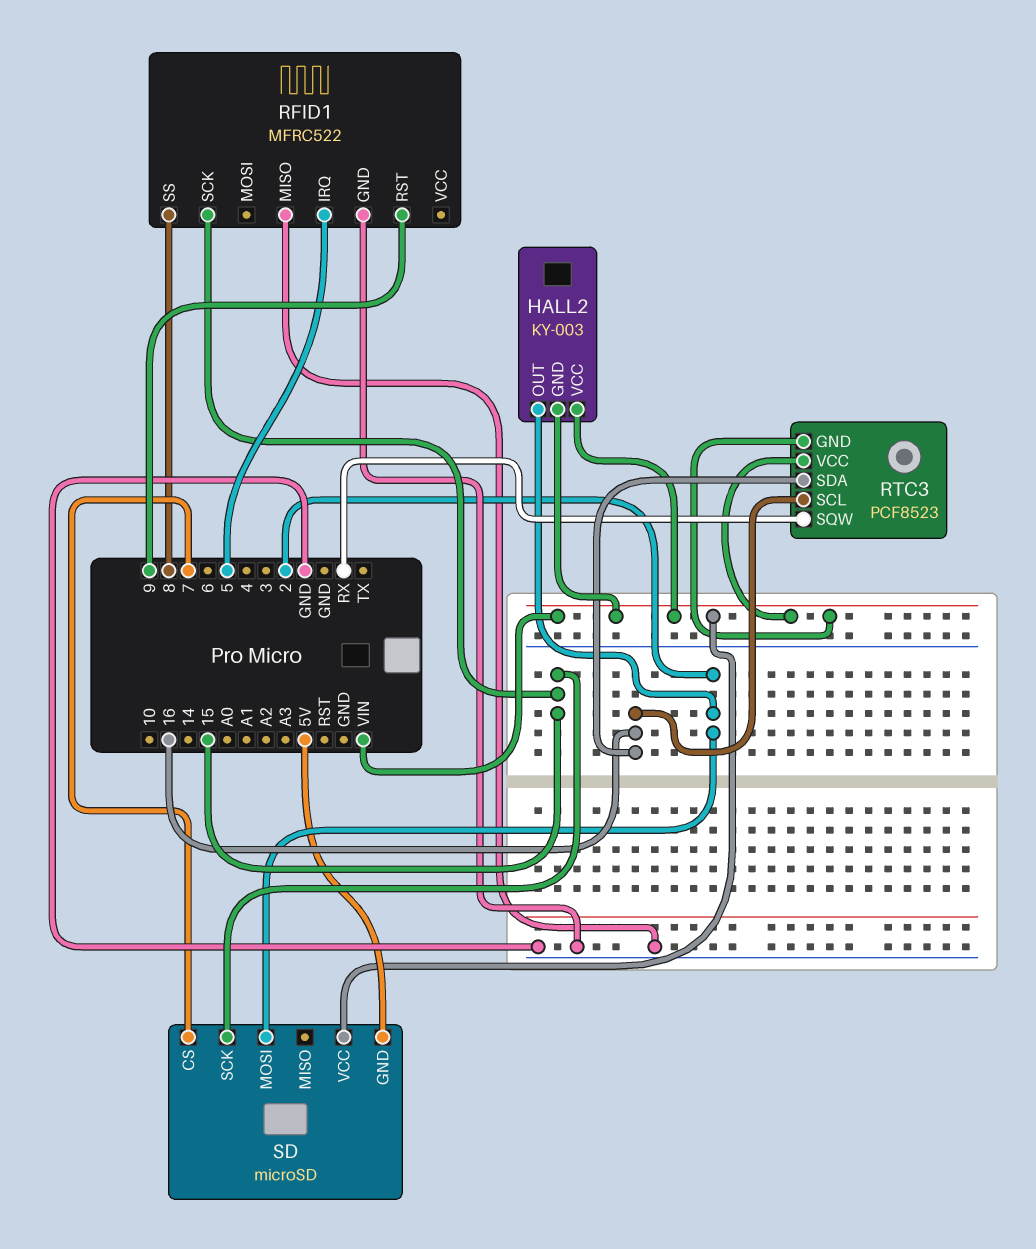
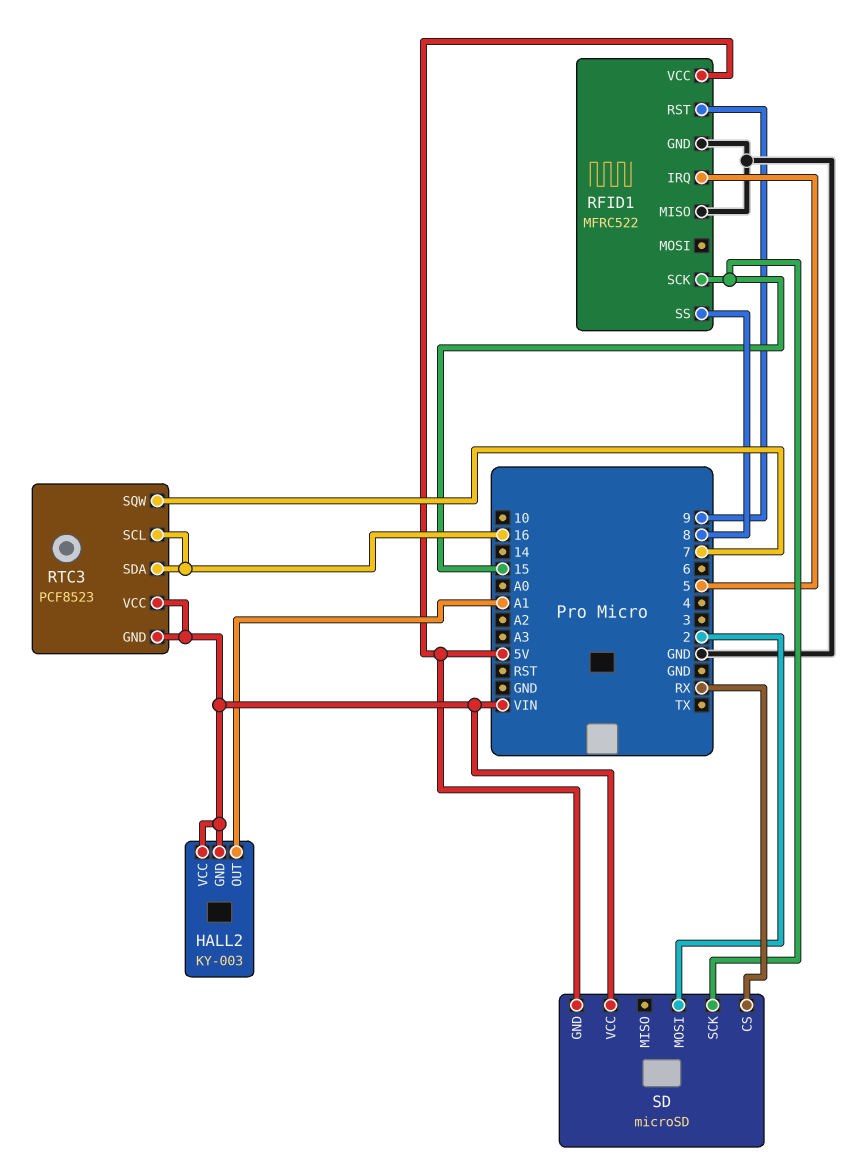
HALL2 pin OUT: 2 -> A1
RFID1 pin VCC: none -> 5V
RTC3 pin SQW: RX -> 7
SD pin CS: 7 -> RX

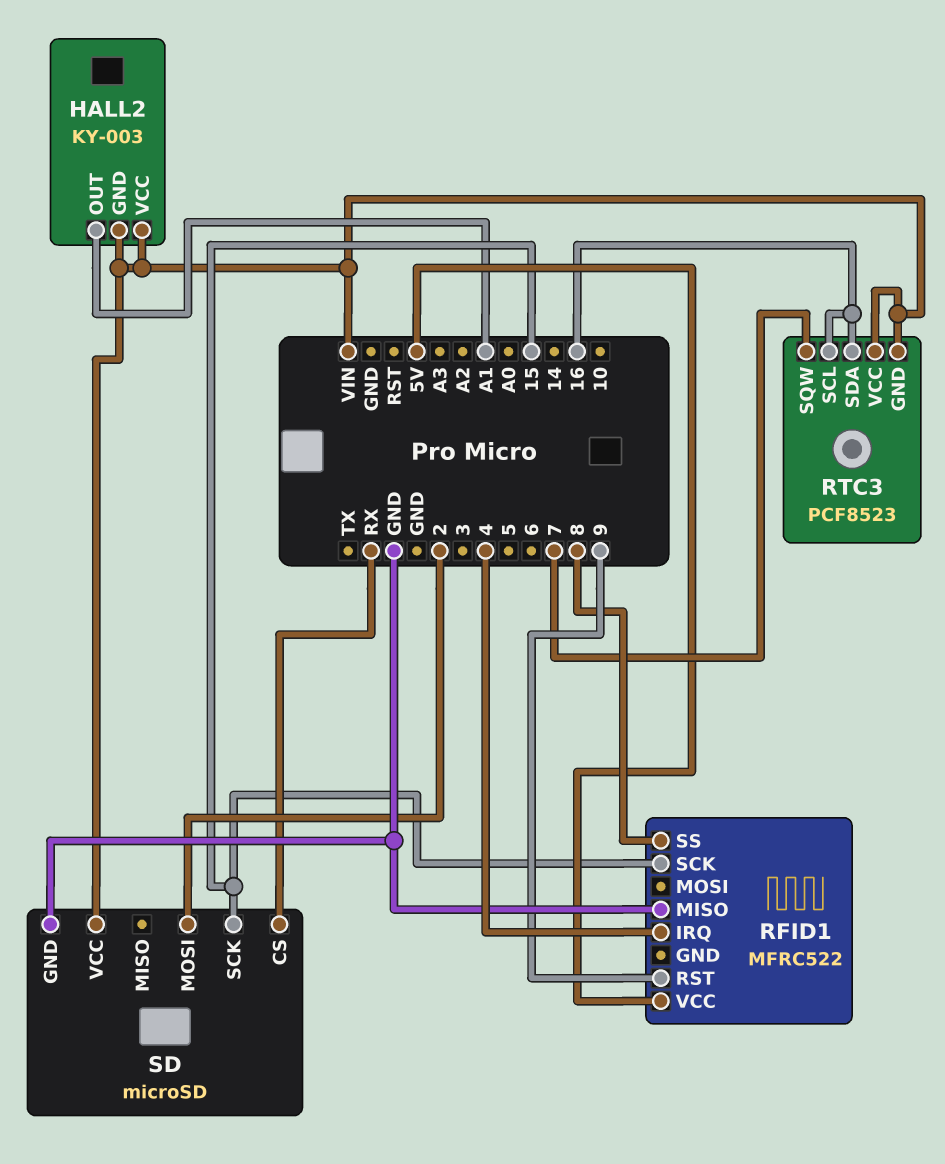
RFID1 pin GND: GND -> none
RFID1 pin IRQ: 5 -> 4
SD pin GND: 5V -> GND

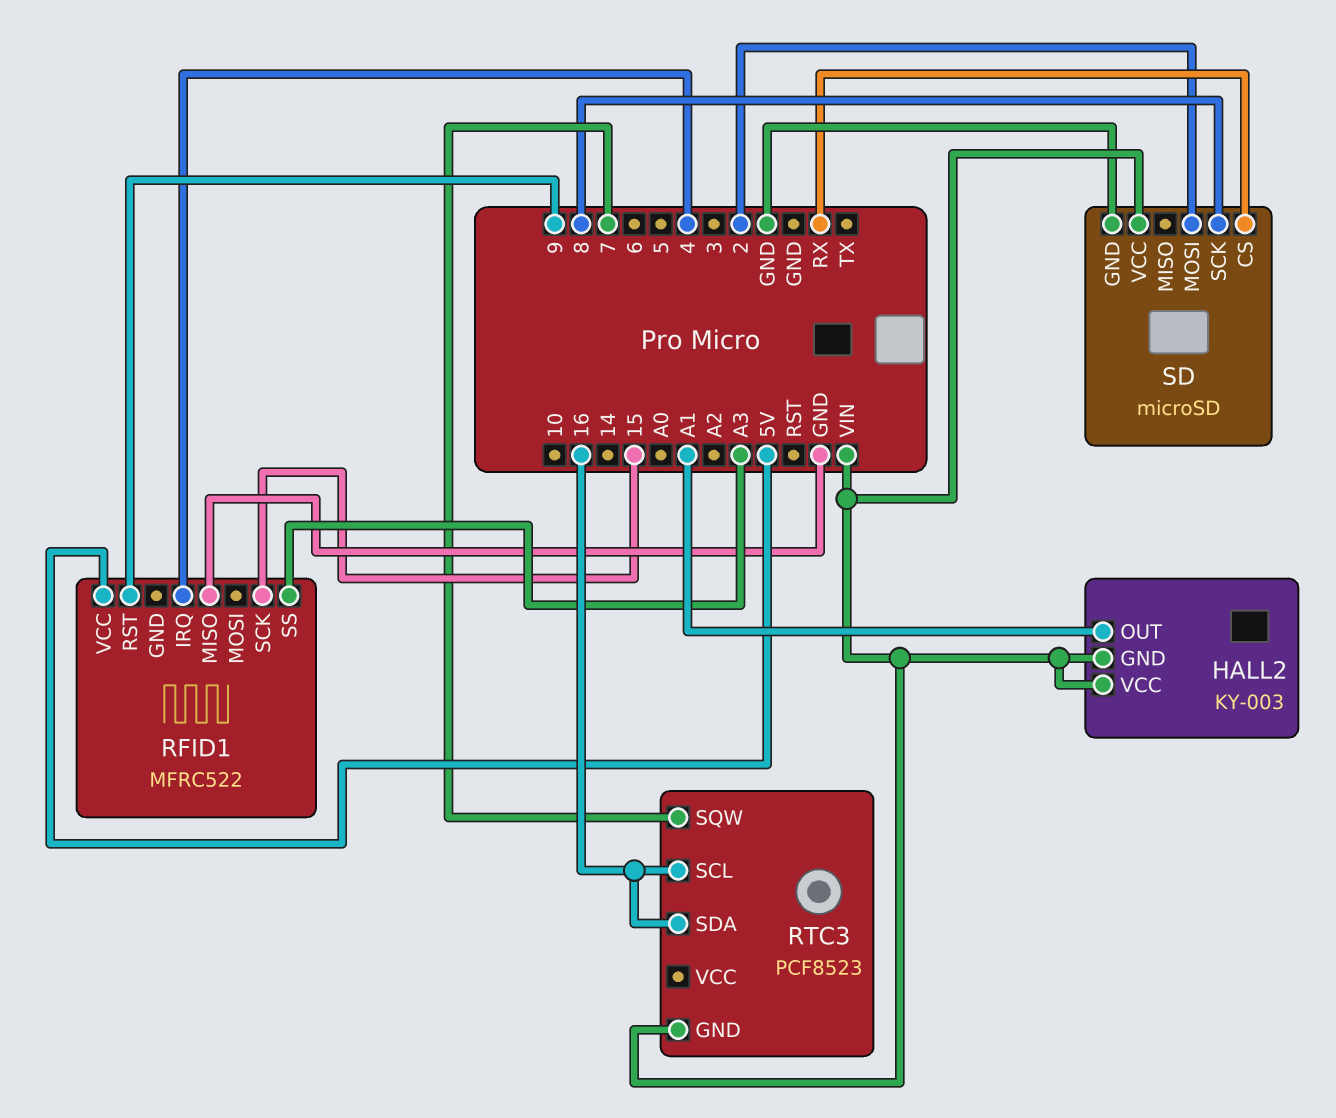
RFID1 pin SS: 8 -> A3
RTC3 pin VCC: VIN -> none
SD pin SCK: 15 -> 8

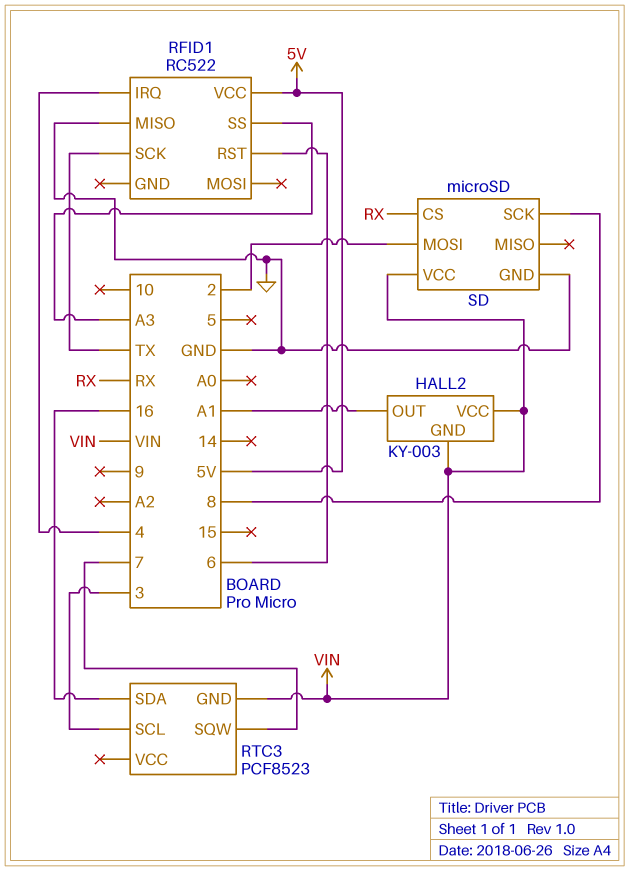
RFID1: MFRC522 -> RC522
RFID1 pin RST: 9 -> 6
RFID1 pin SCK: 15 -> TX
RTC3 pin SCL: 16 -> 3

